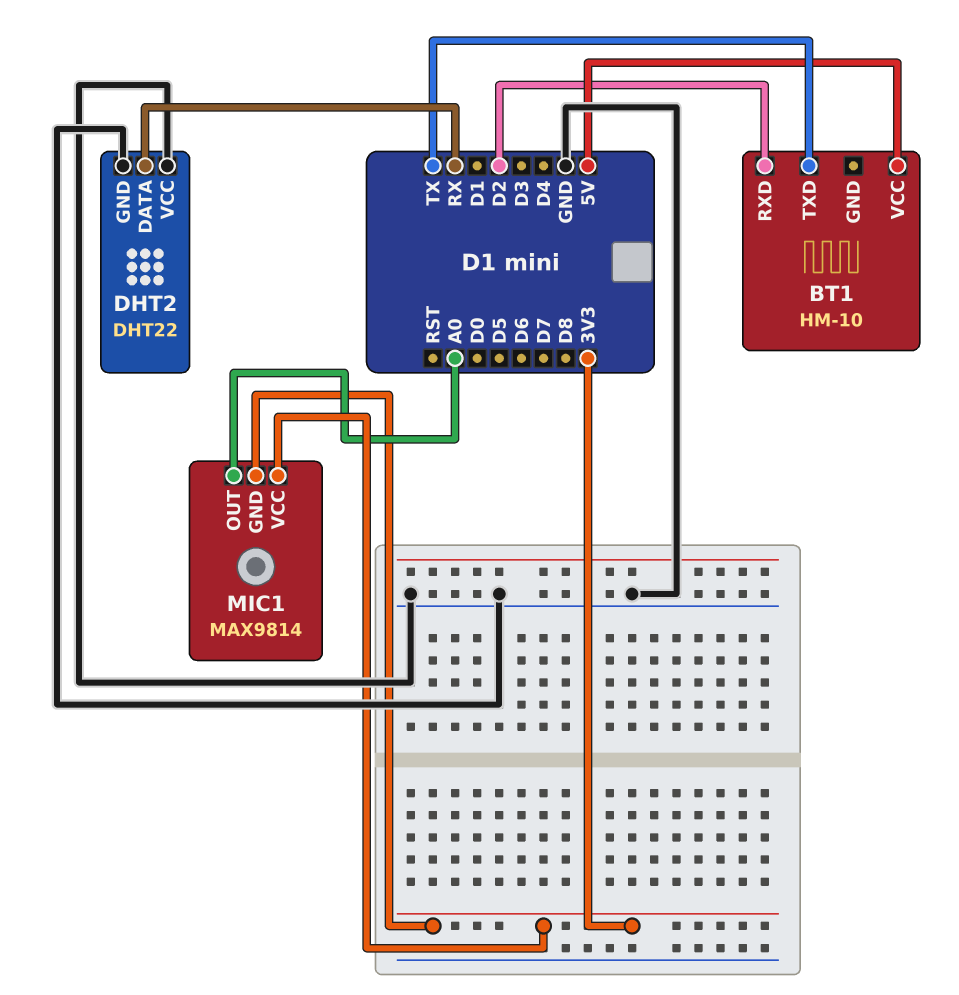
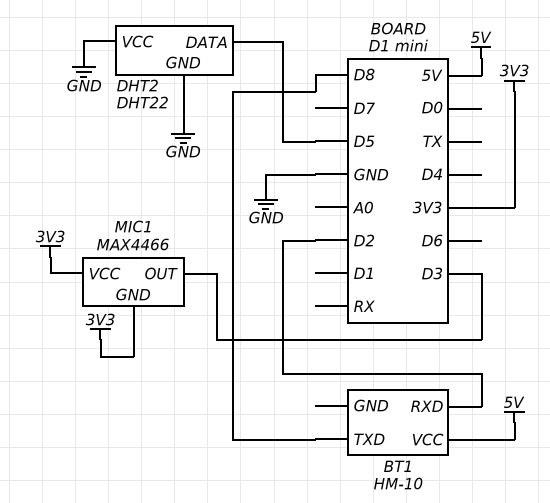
BT1 pin TXD: TX -> D8
DHT2 pin DATA: RX -> D5
MIC1: MAX9814 -> MAX4466
MIC1 pin OUT: A0 -> D3

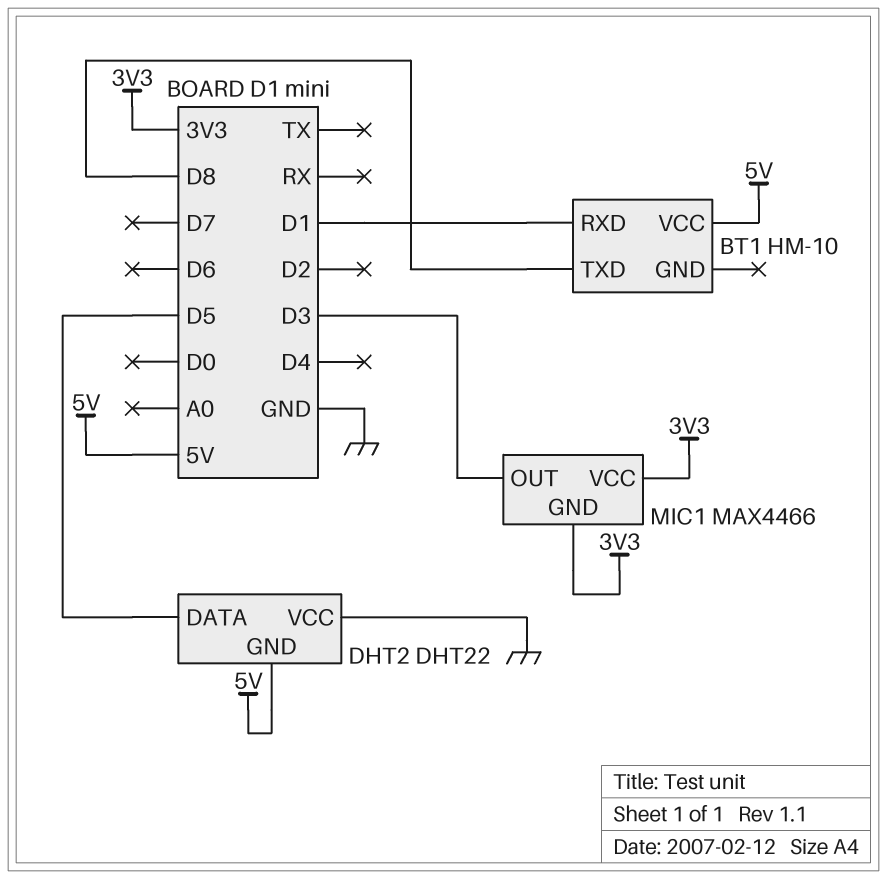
BT1 pin RXD: D2 -> D1
DHT2 pin GND: GND -> 5V

